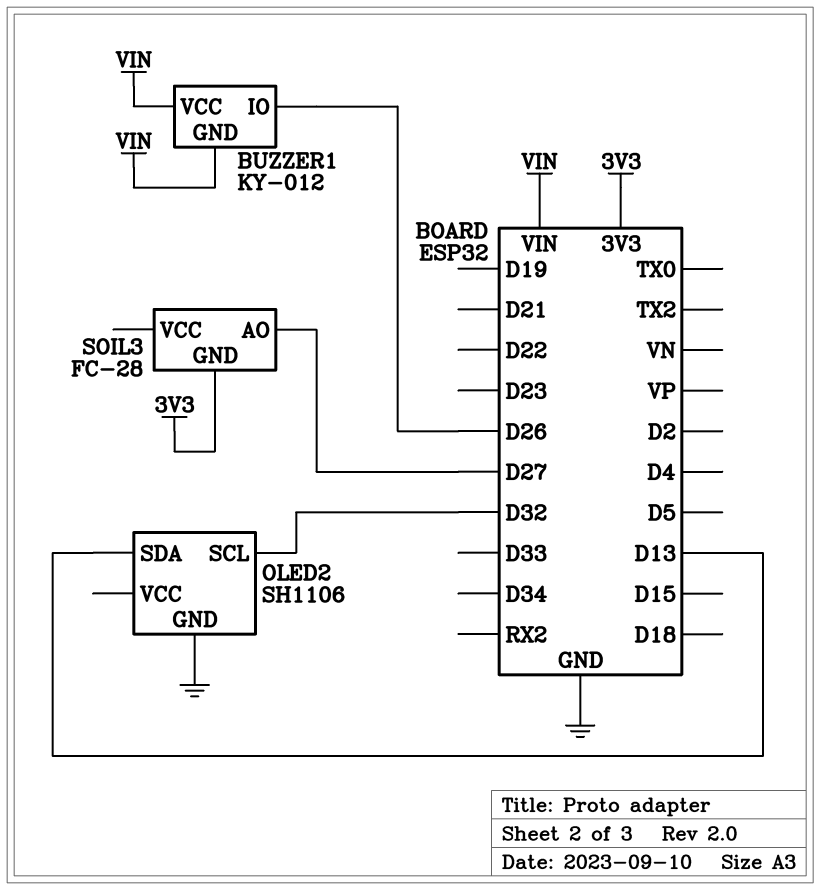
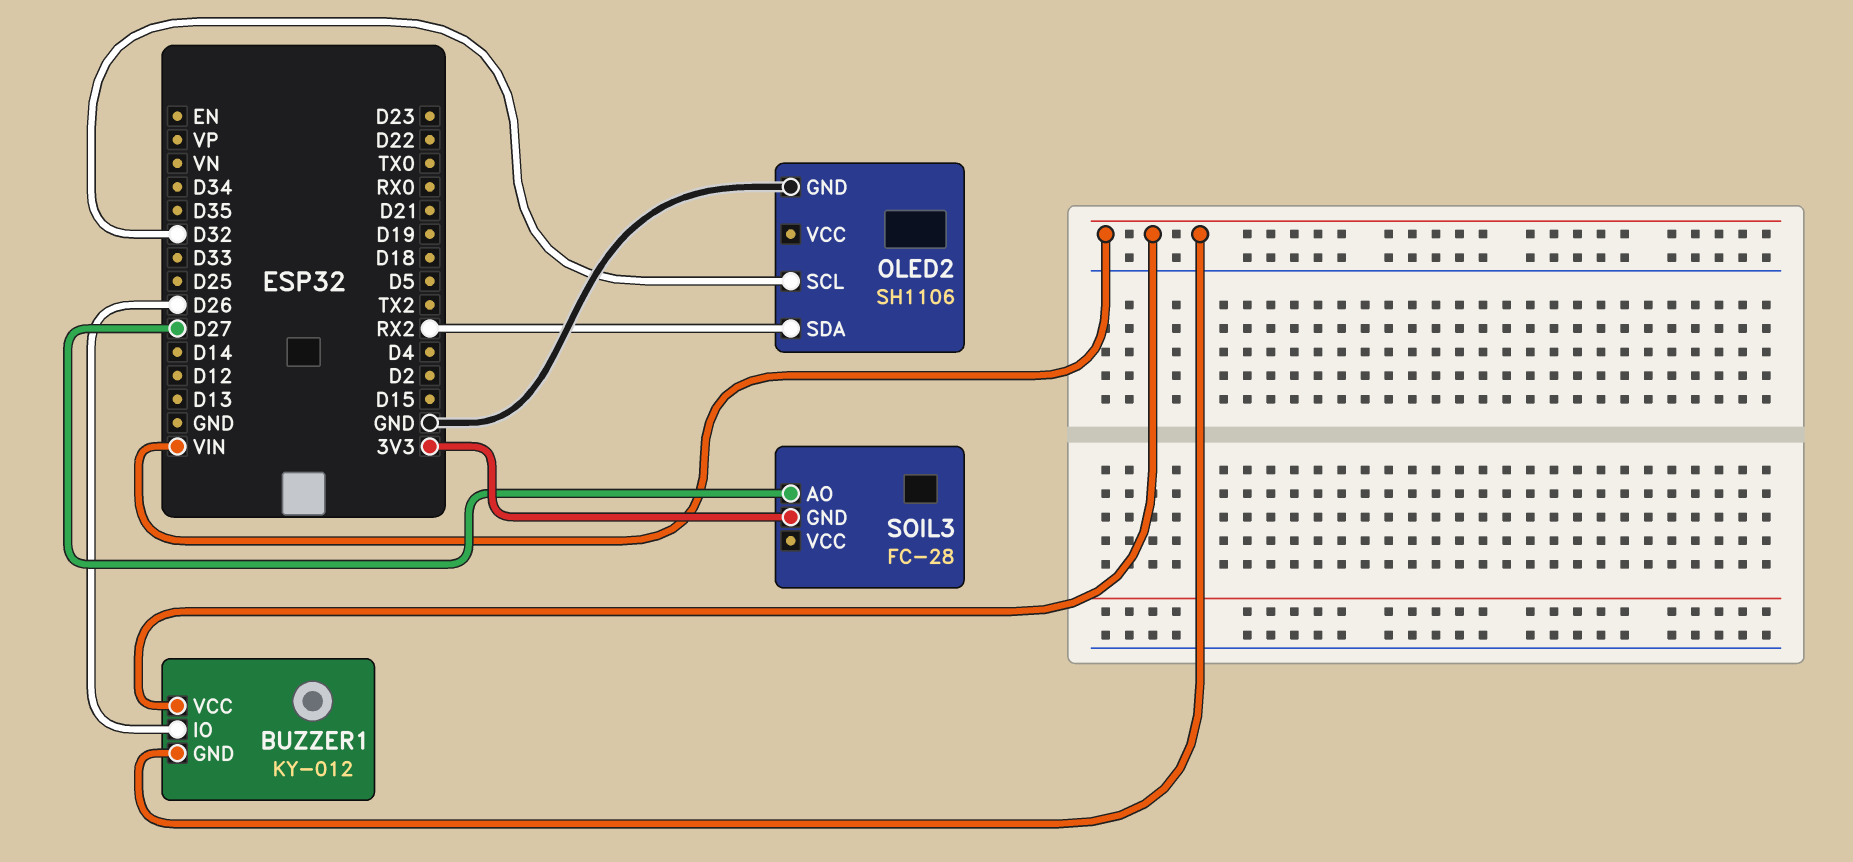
OLED2 pin SDA: D13 -> RX2

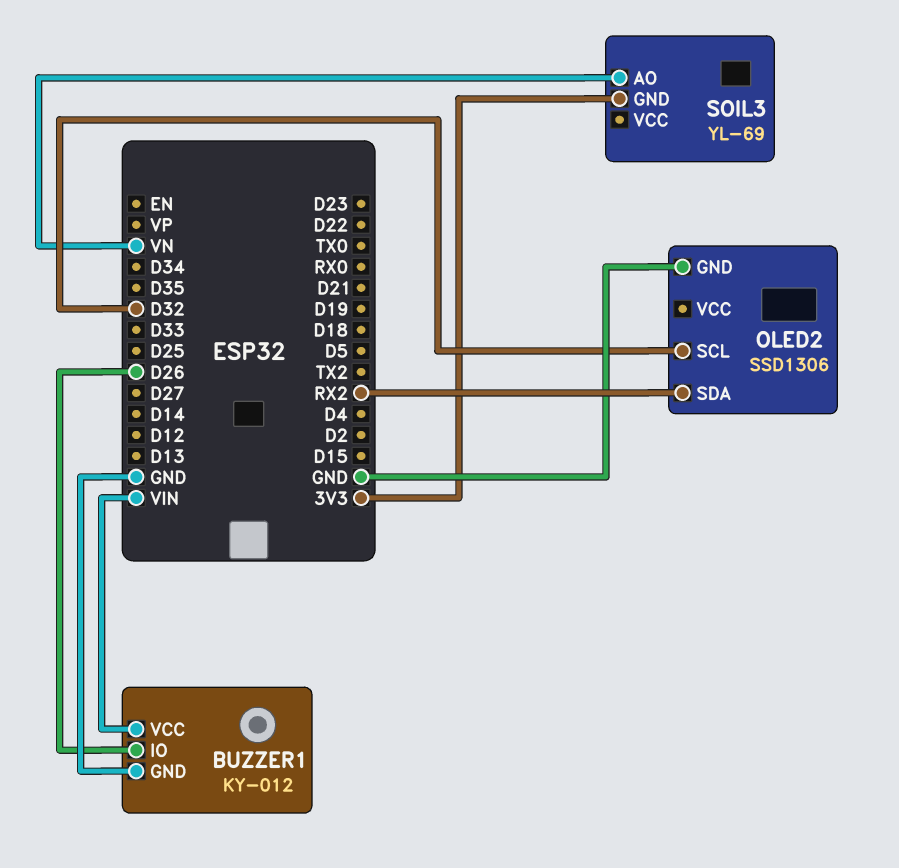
BUZZER1 pin GND: VIN -> GND
OLED2: SH1106 -> SSD1306
SOIL3: FC-28 -> YL-69
SOIL3 pin AO: D27 -> VN

